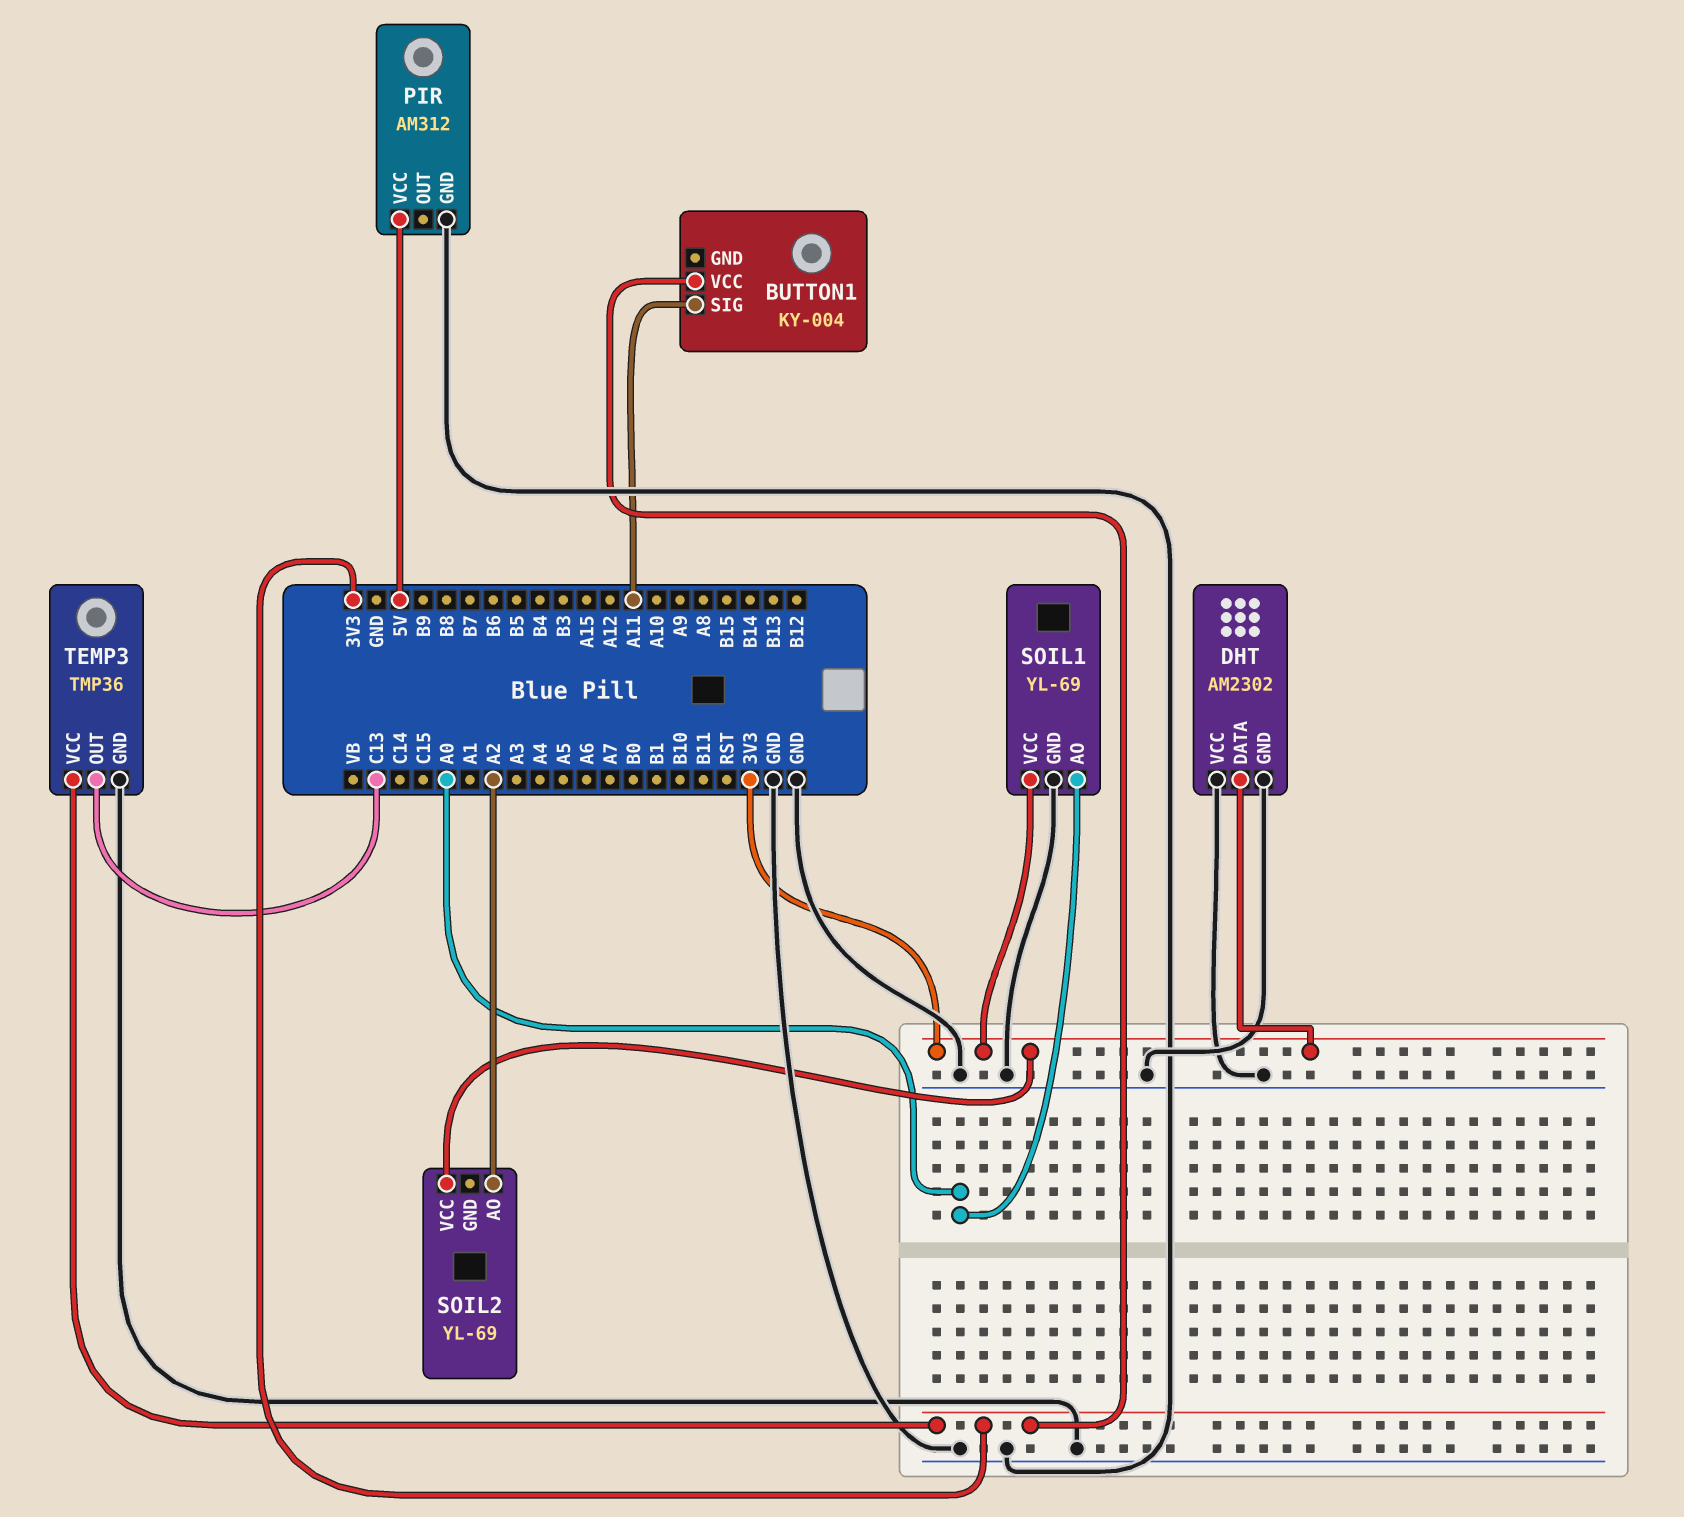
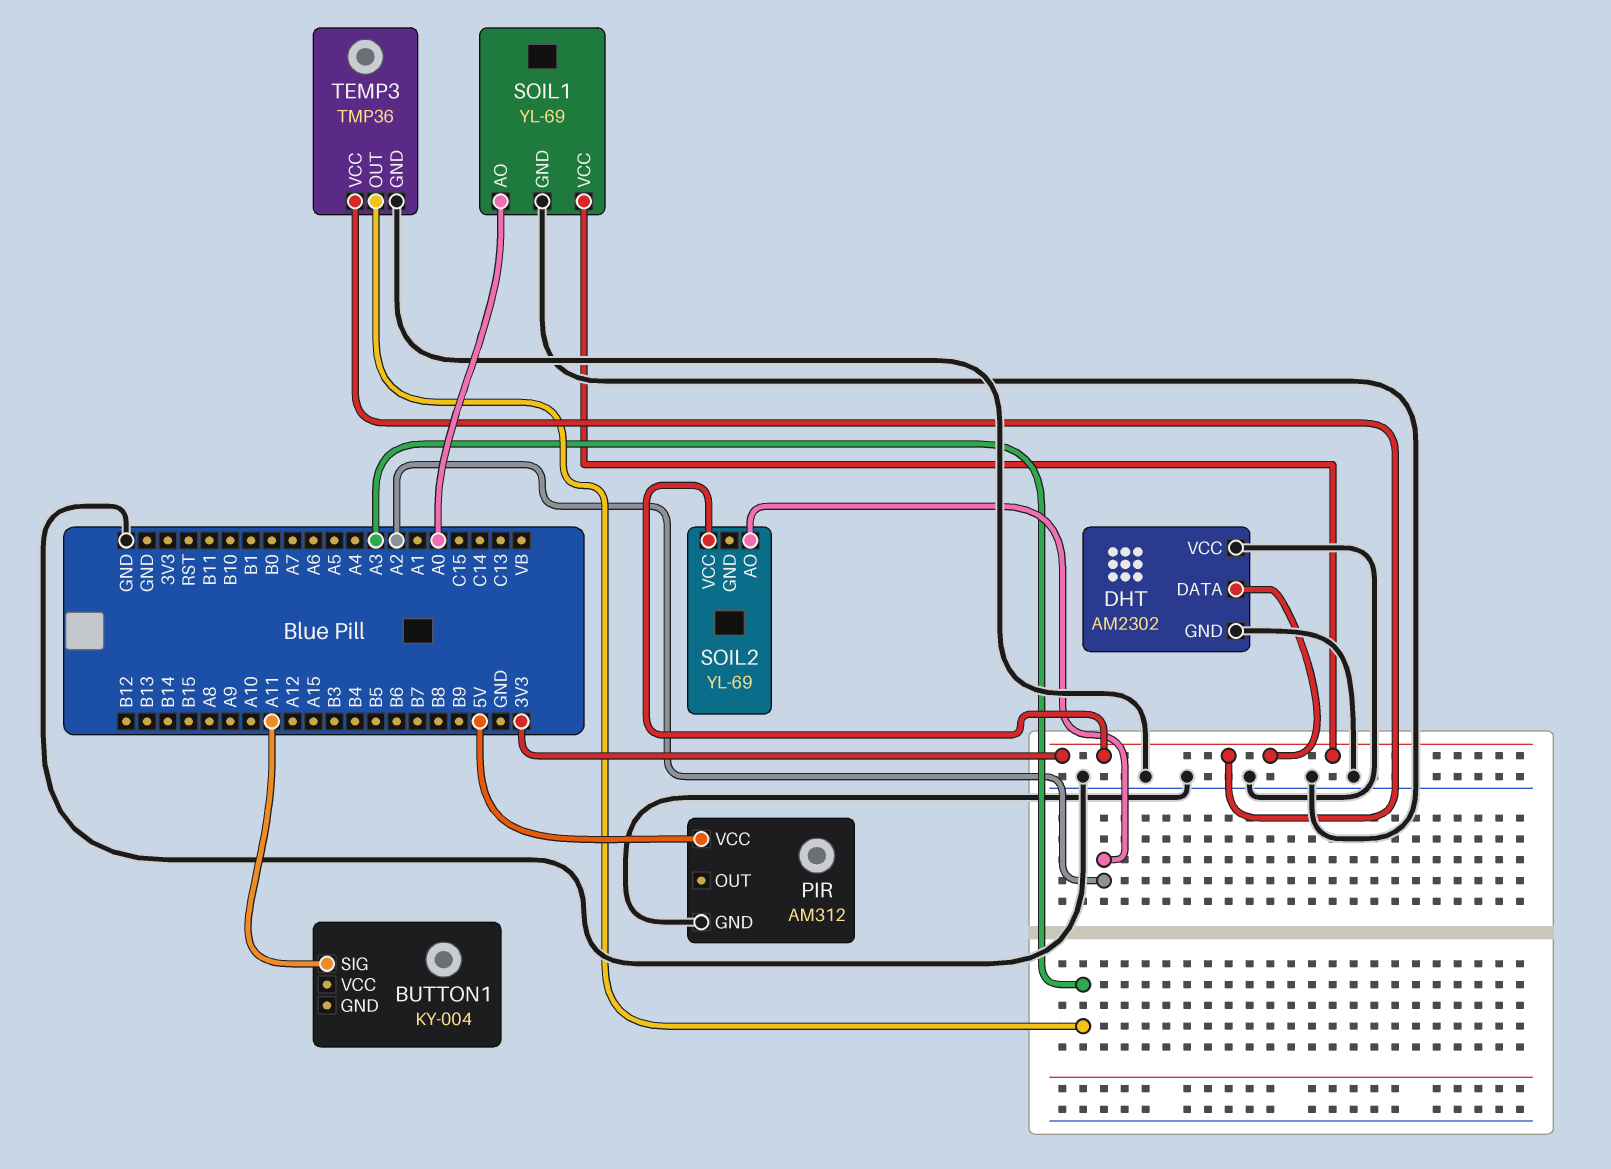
BUTTON1 pin VCC: 3V3 -> none
TEMP3 pin OUT: C13 -> A3

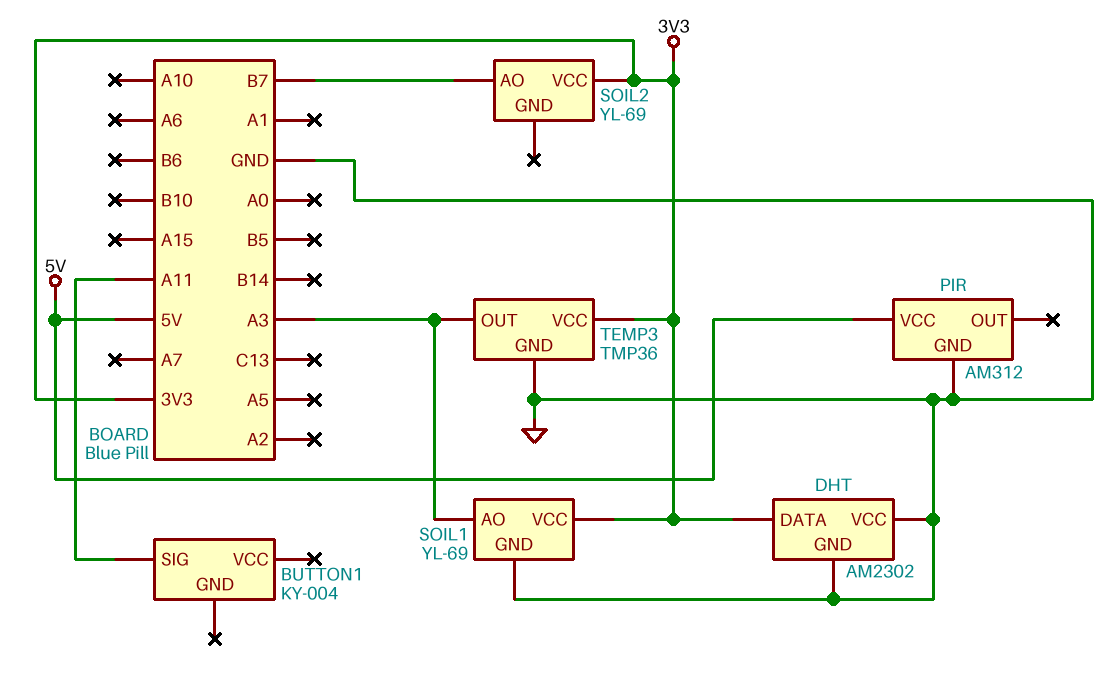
SOIL1 pin AO: A0 -> A3
SOIL2 pin AO: A2 -> B7

